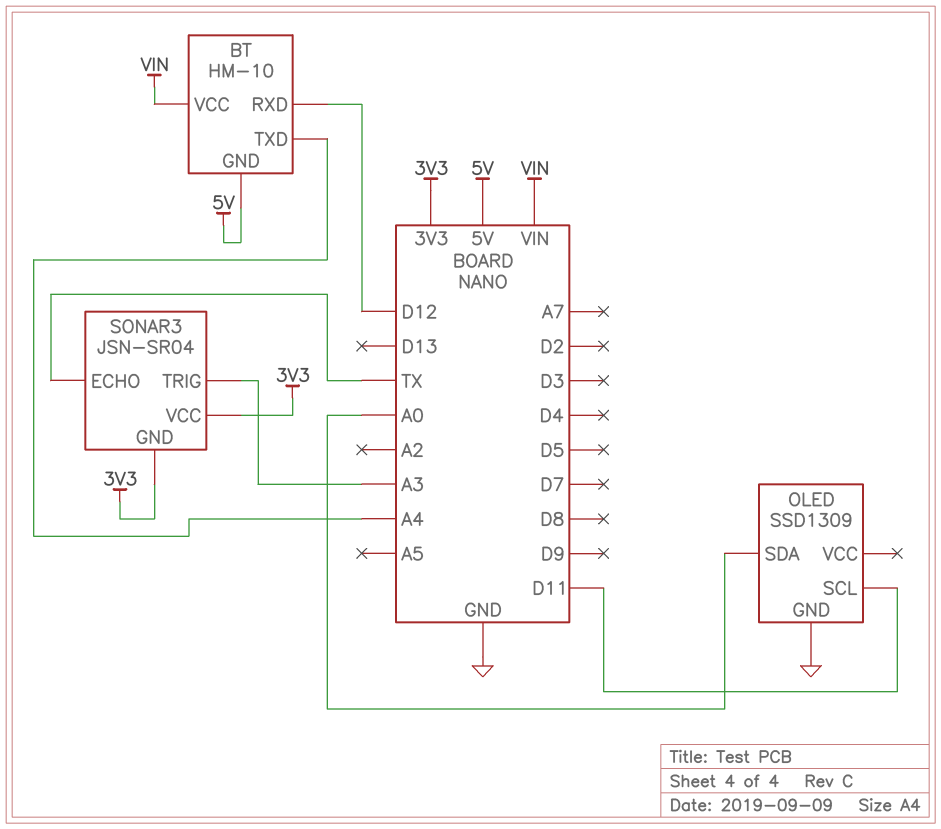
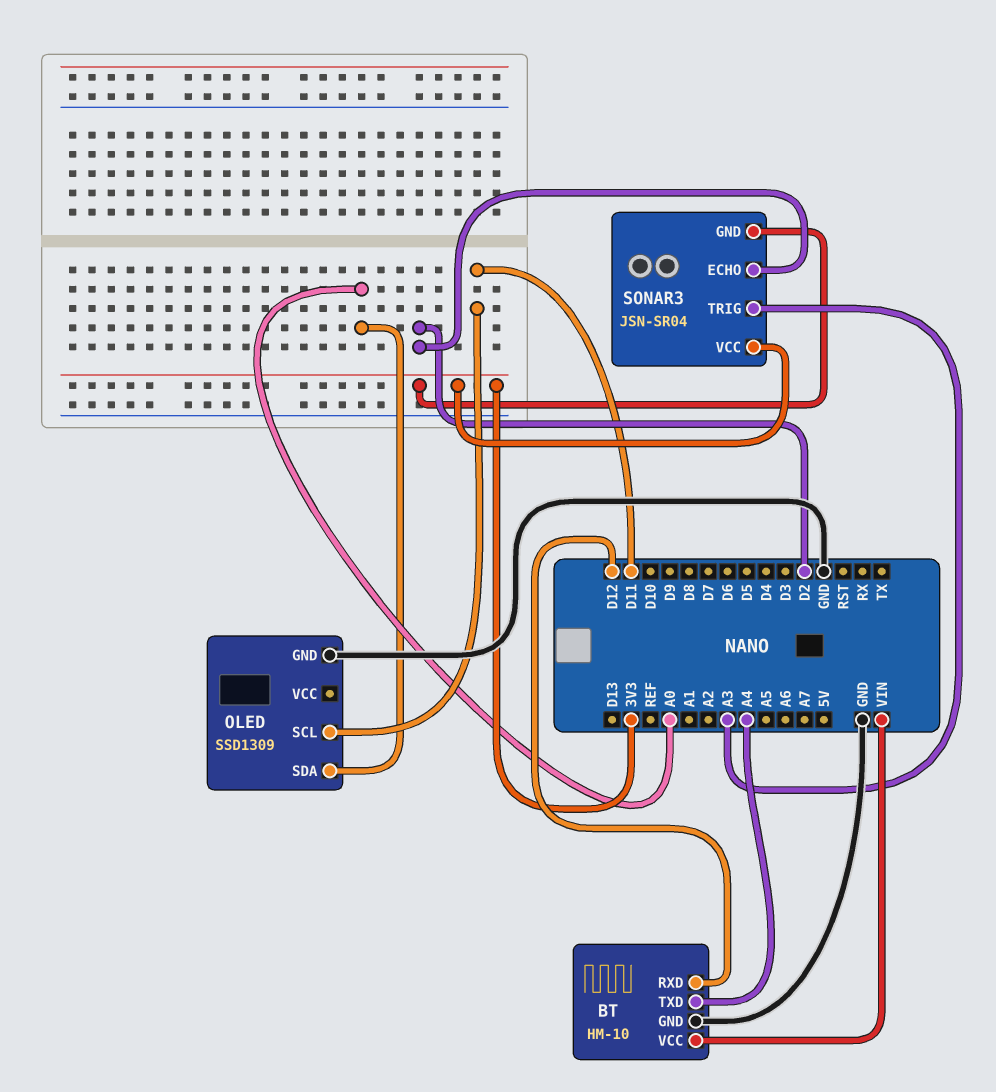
BT pin GND: 5V -> GND
SONAR3 pin ECHO: TX -> D2

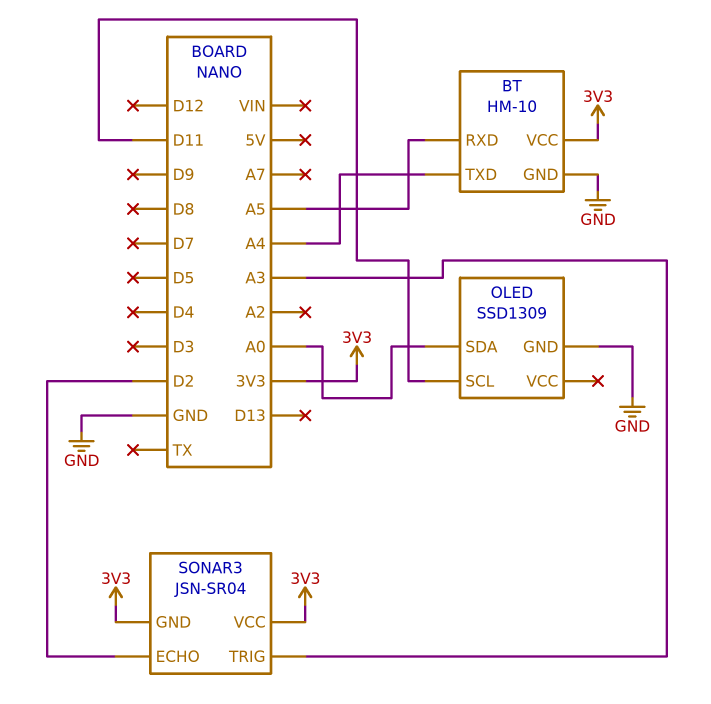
BT pin RXD: D12 -> A5
BT pin VCC: VIN -> 3V3

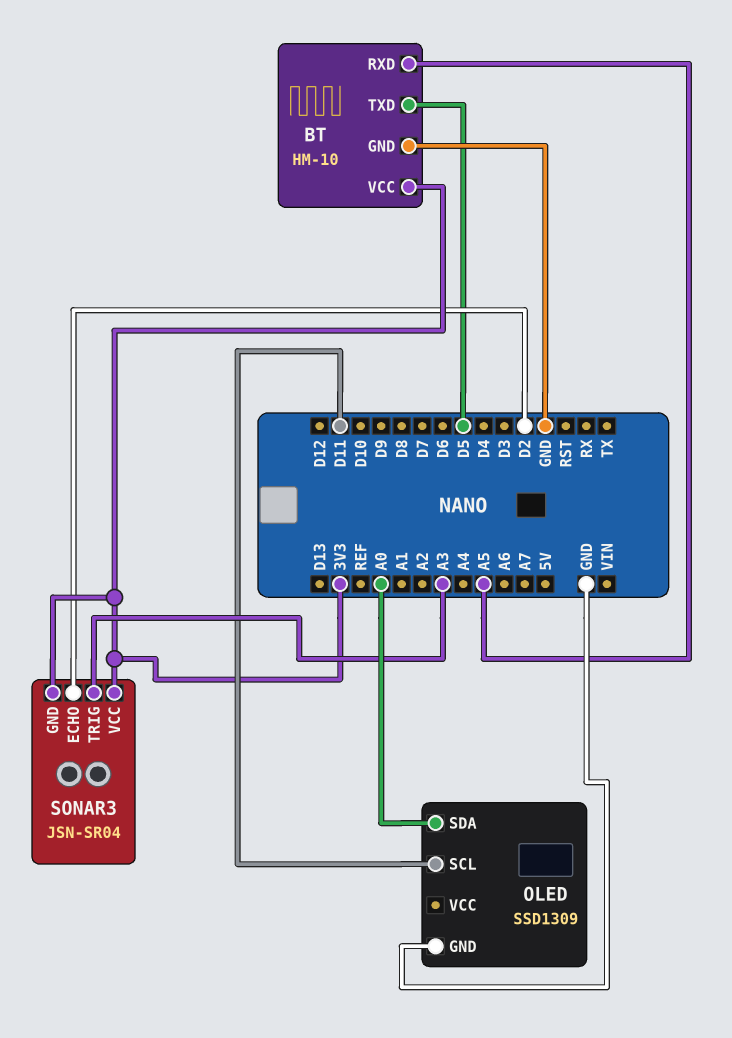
BT pin TXD: A4 -> D5

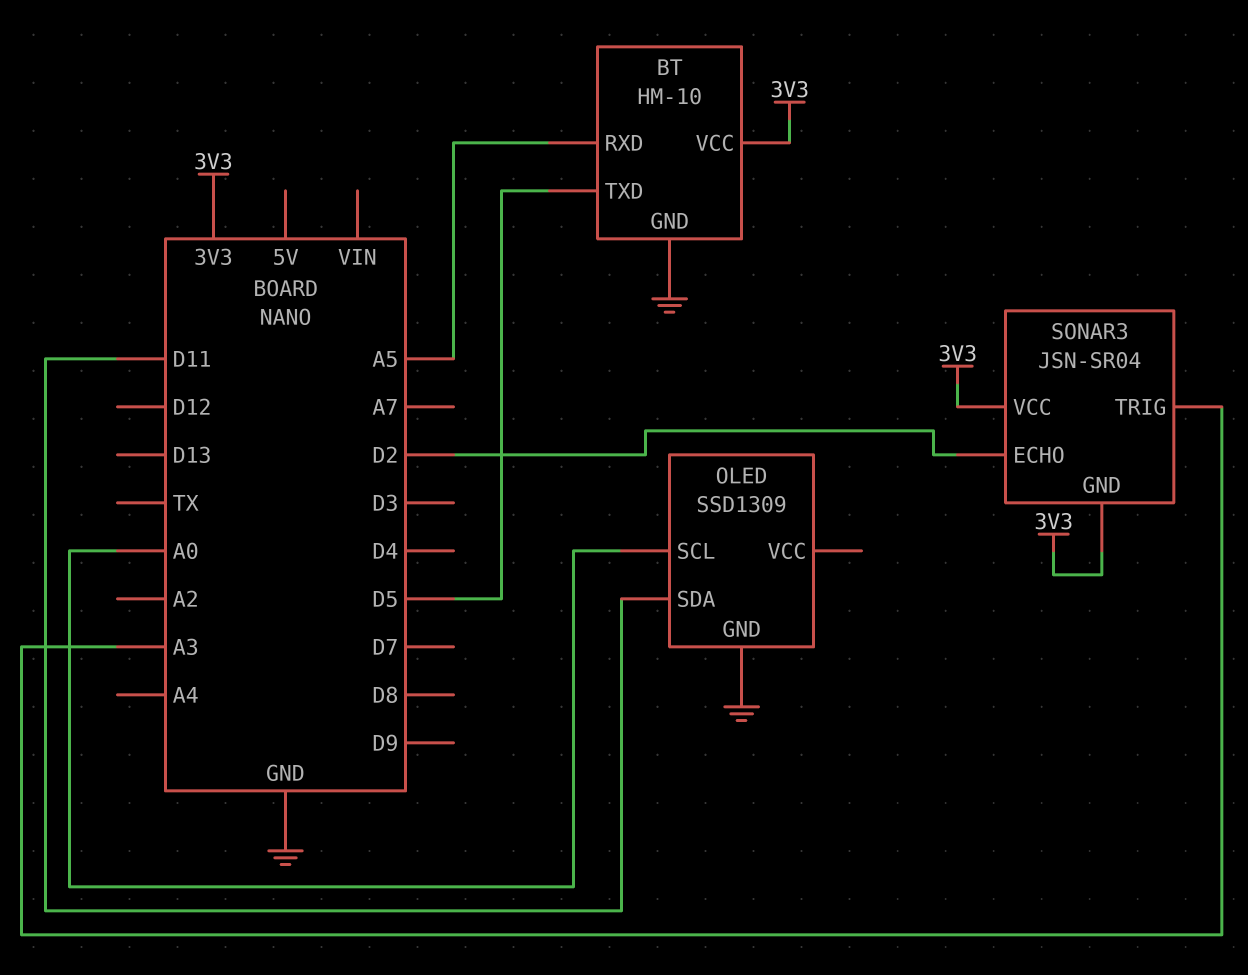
OLED pin SCL: D11 -> A0
OLED pin SDA: A0 -> D11

